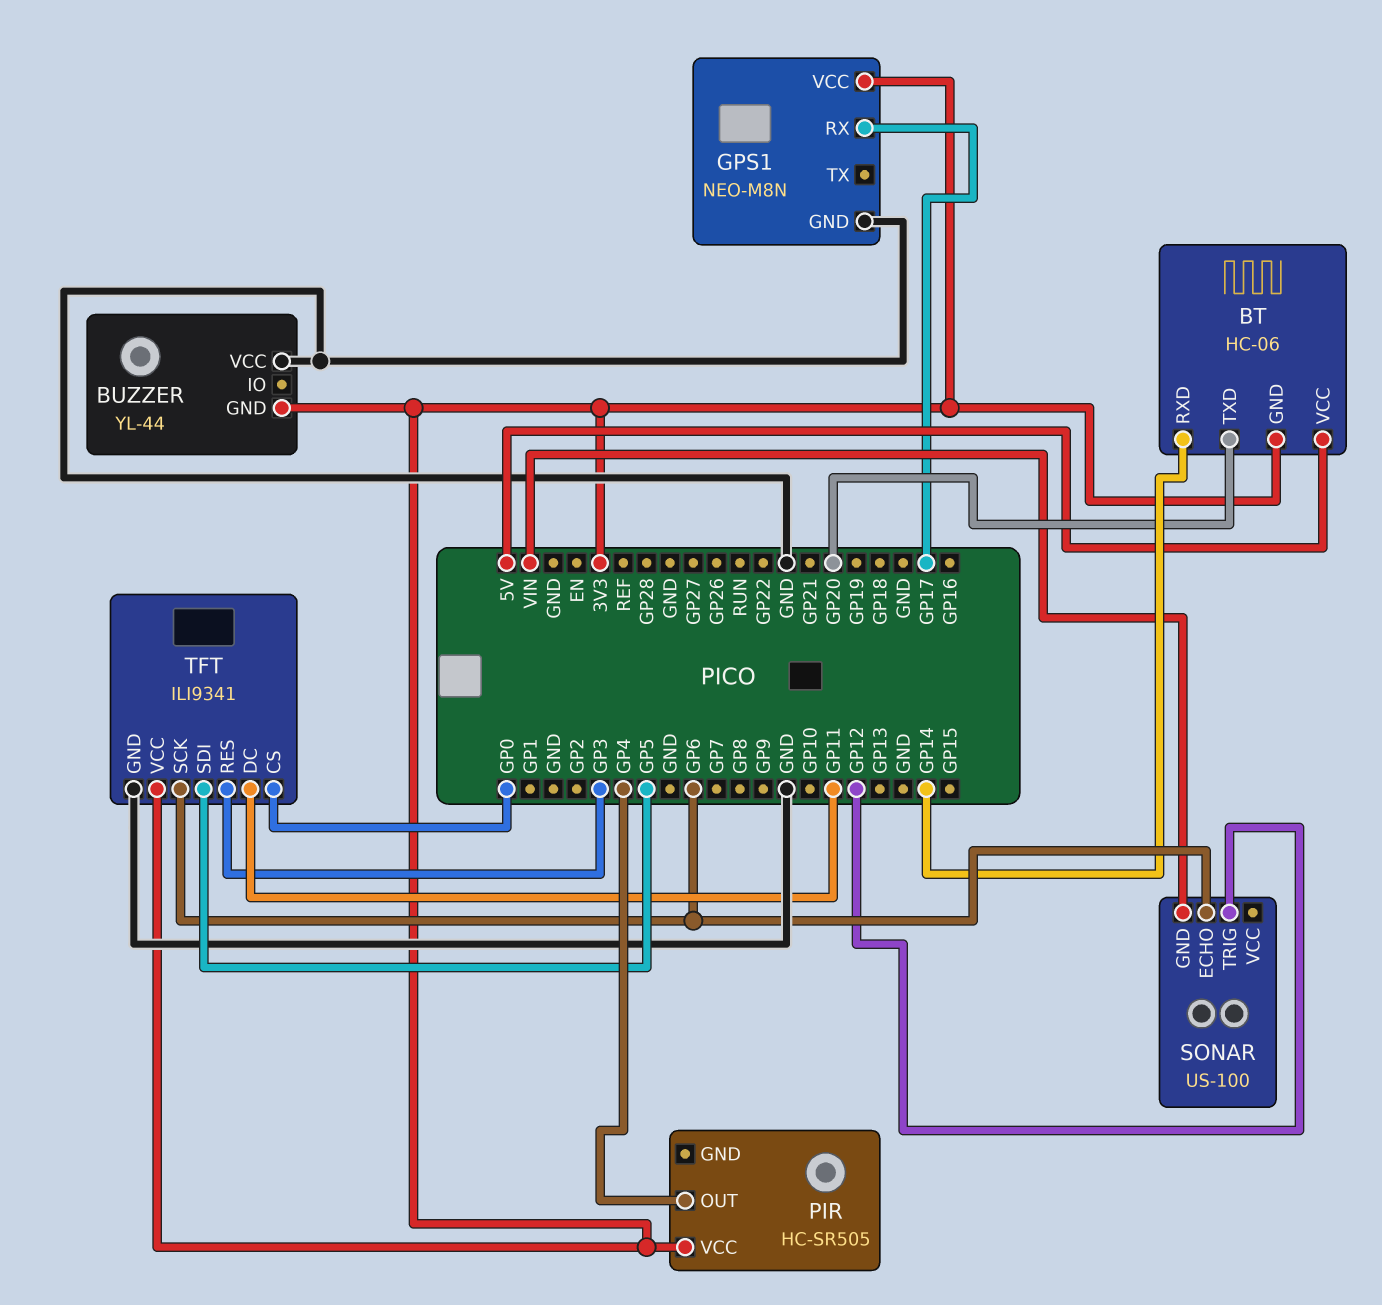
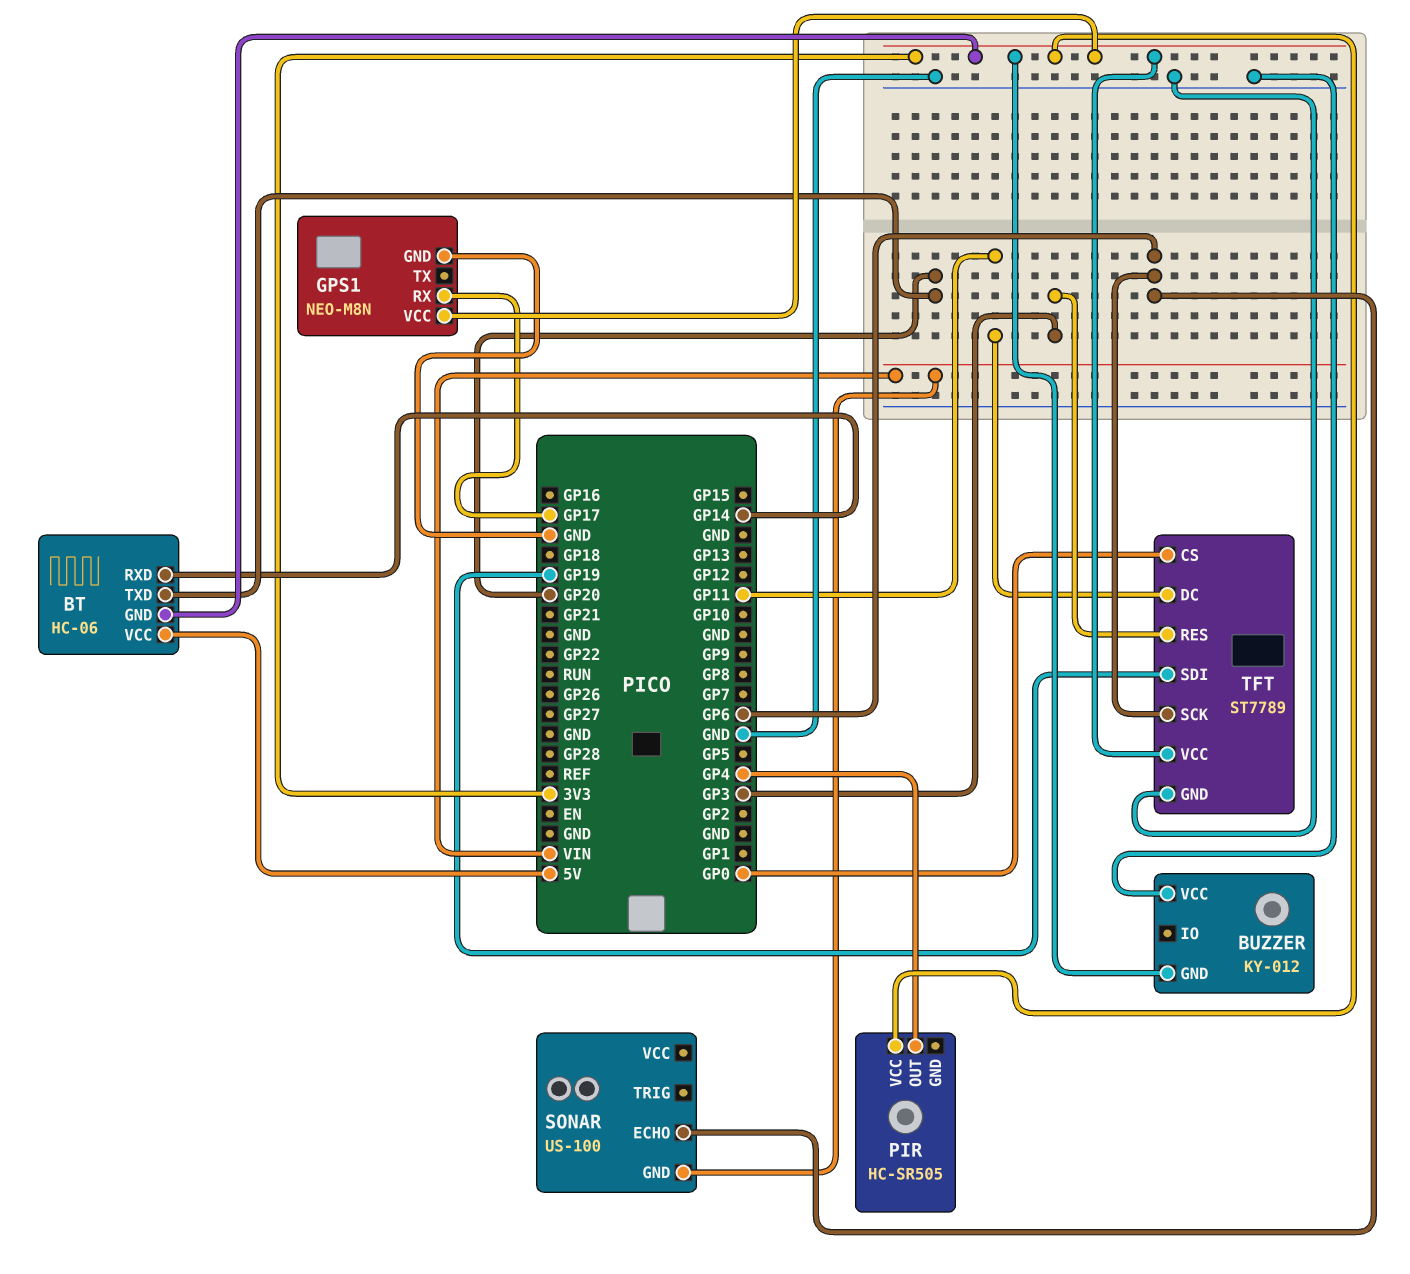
BUZZER: YL-44 -> KY-012
SONAR pin TRIG: GP12 -> none
TFT: ILI9341 -> ST7789
TFT pin SDI: GP5 -> GP19

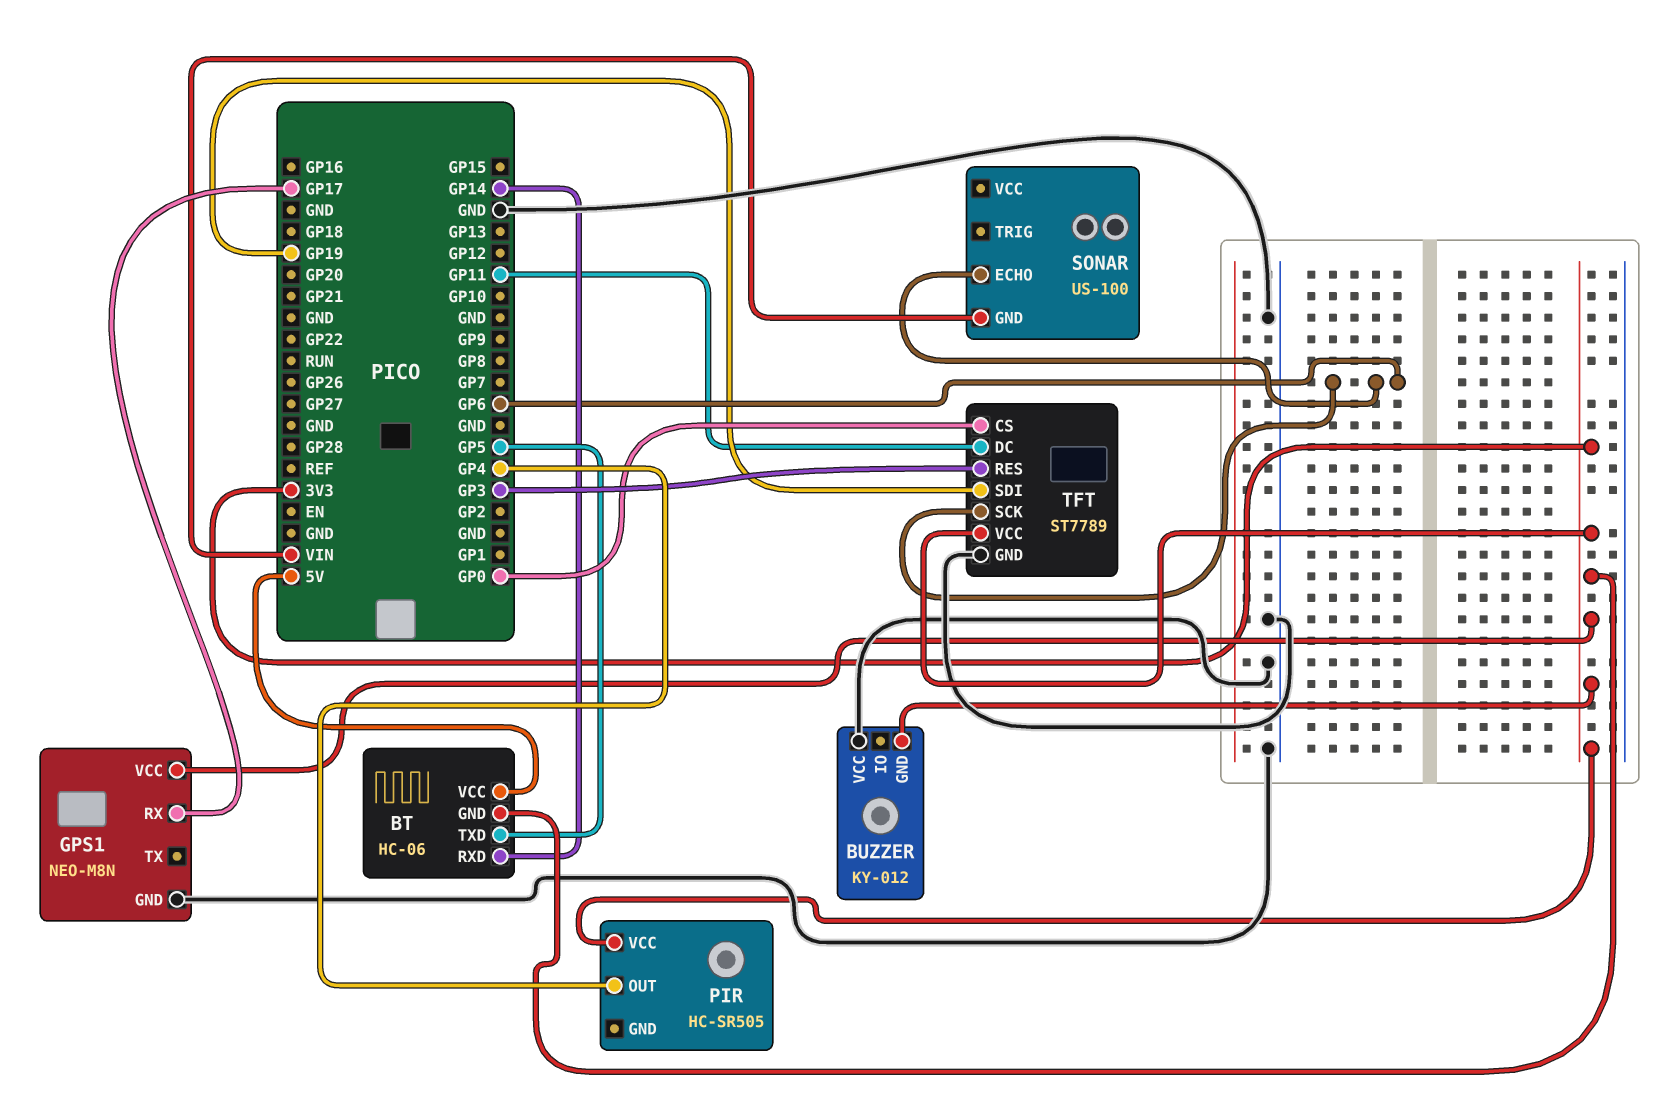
BT pin TXD: GP20 -> GP5

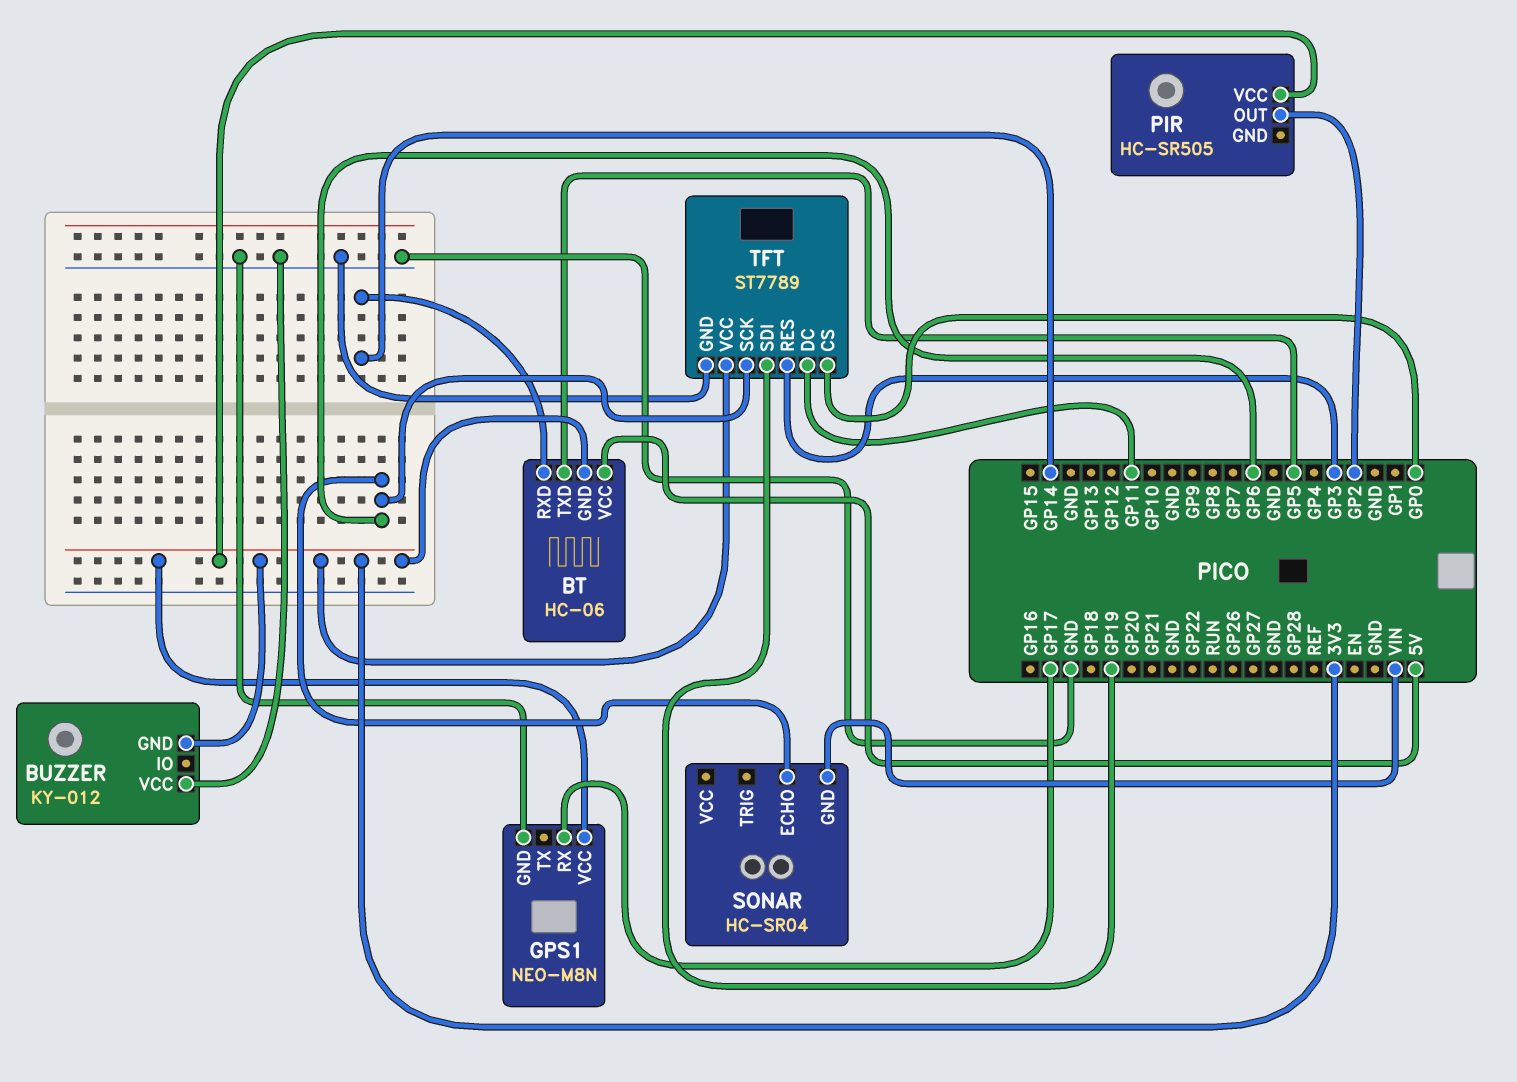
PIR pin OUT: GP4 -> GP2
SONAR: US-100 -> HC-SR04

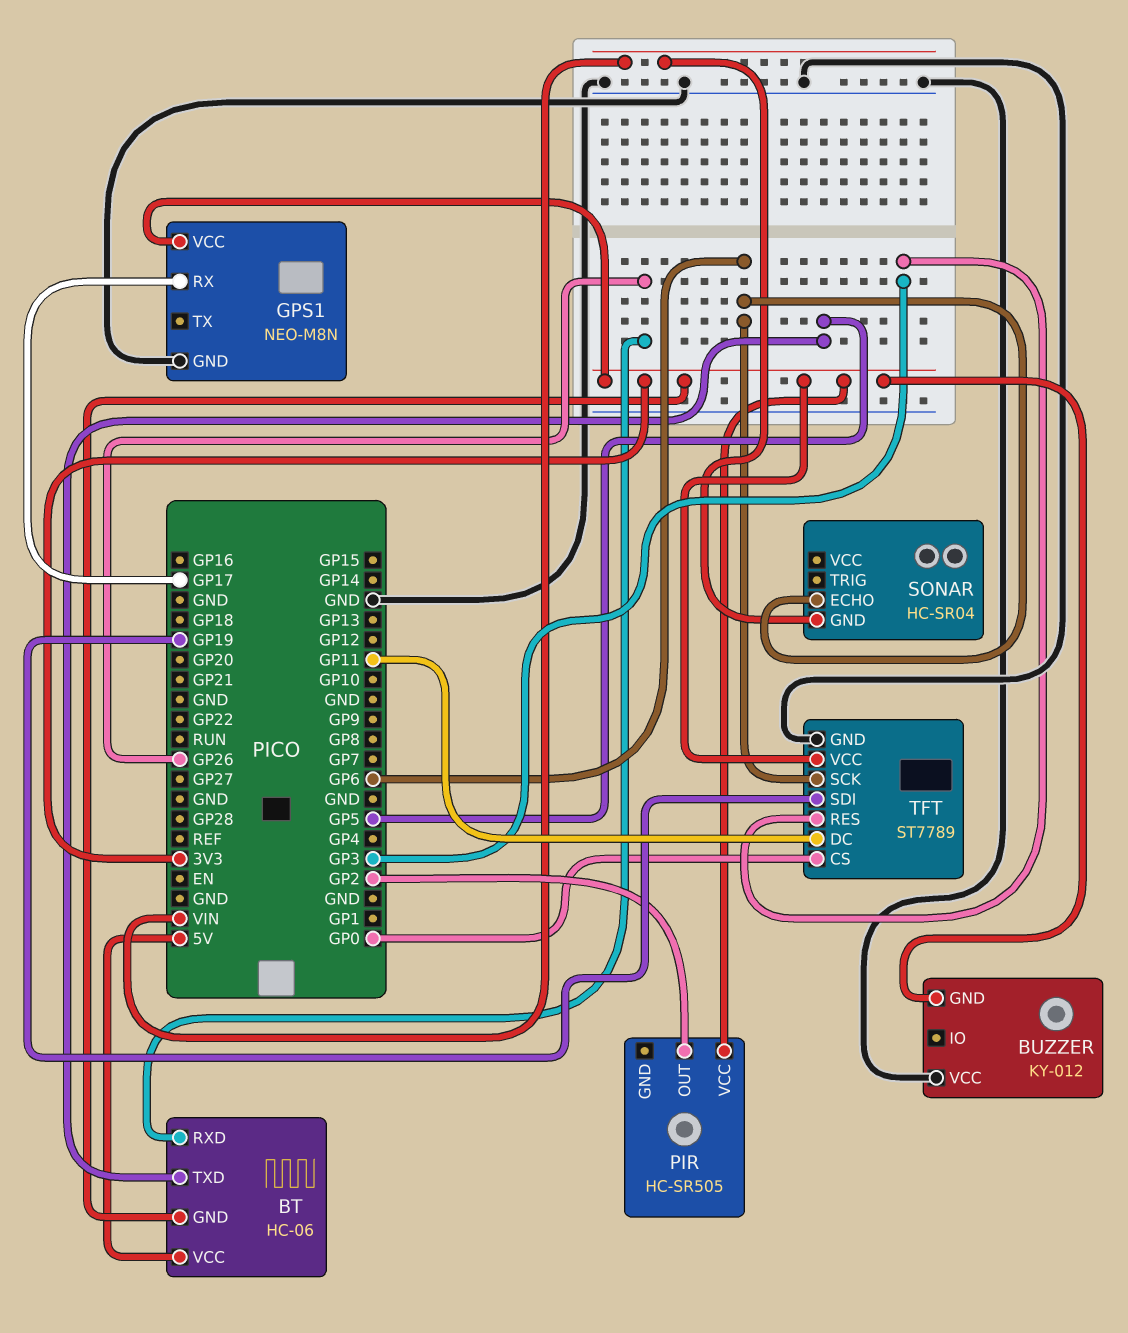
BT pin RXD: GP14 -> GP26

